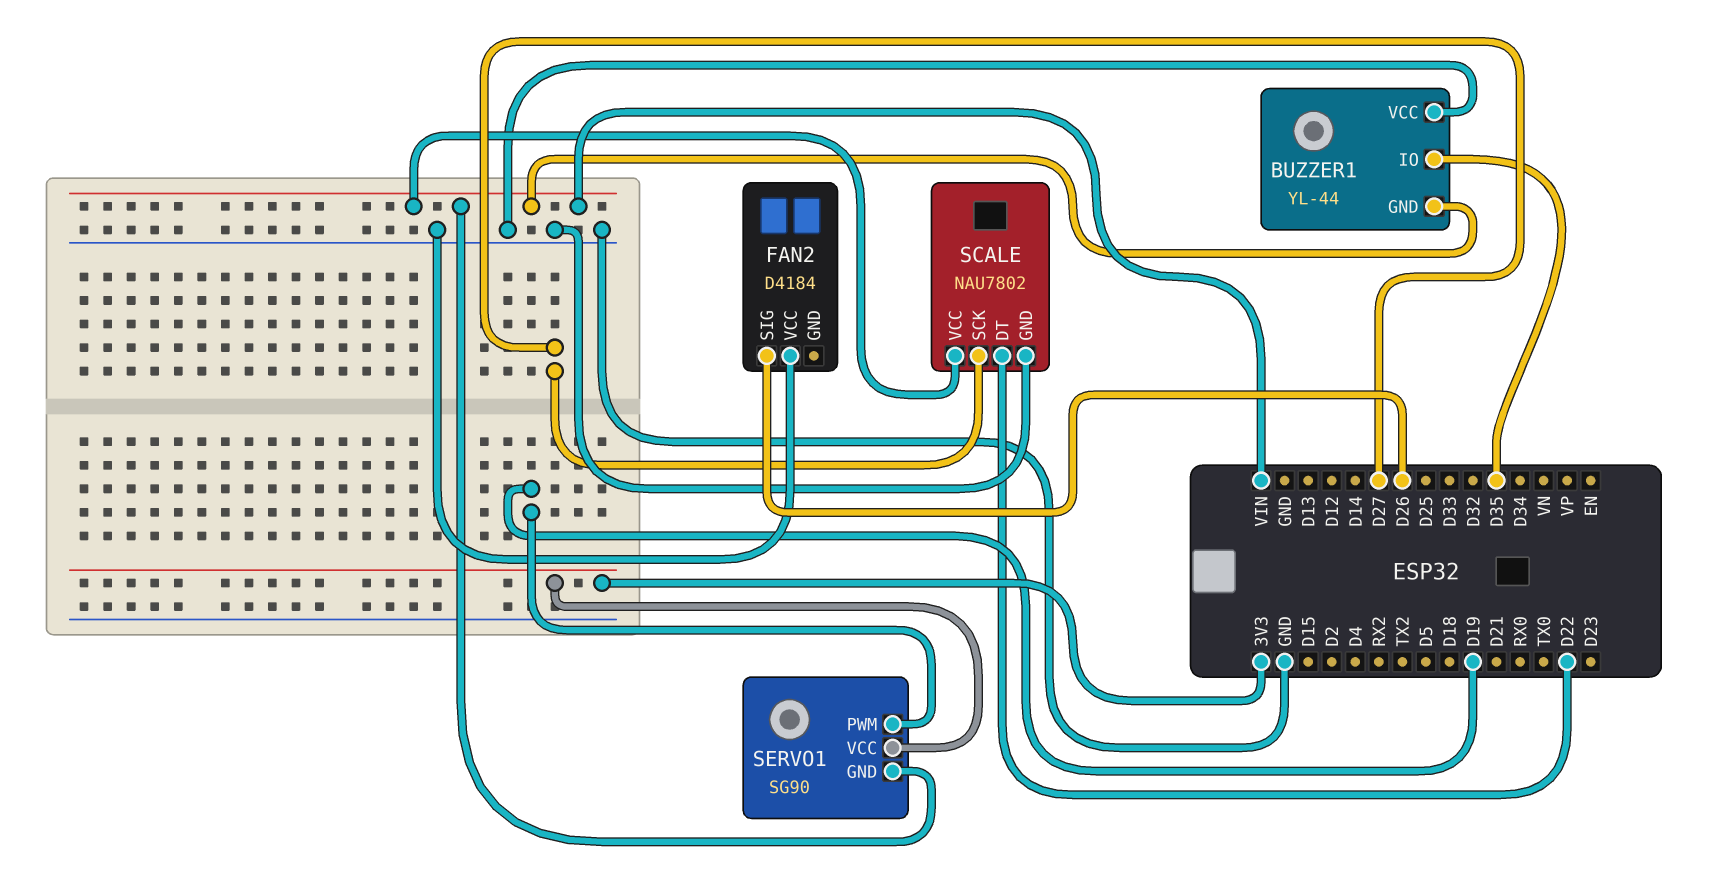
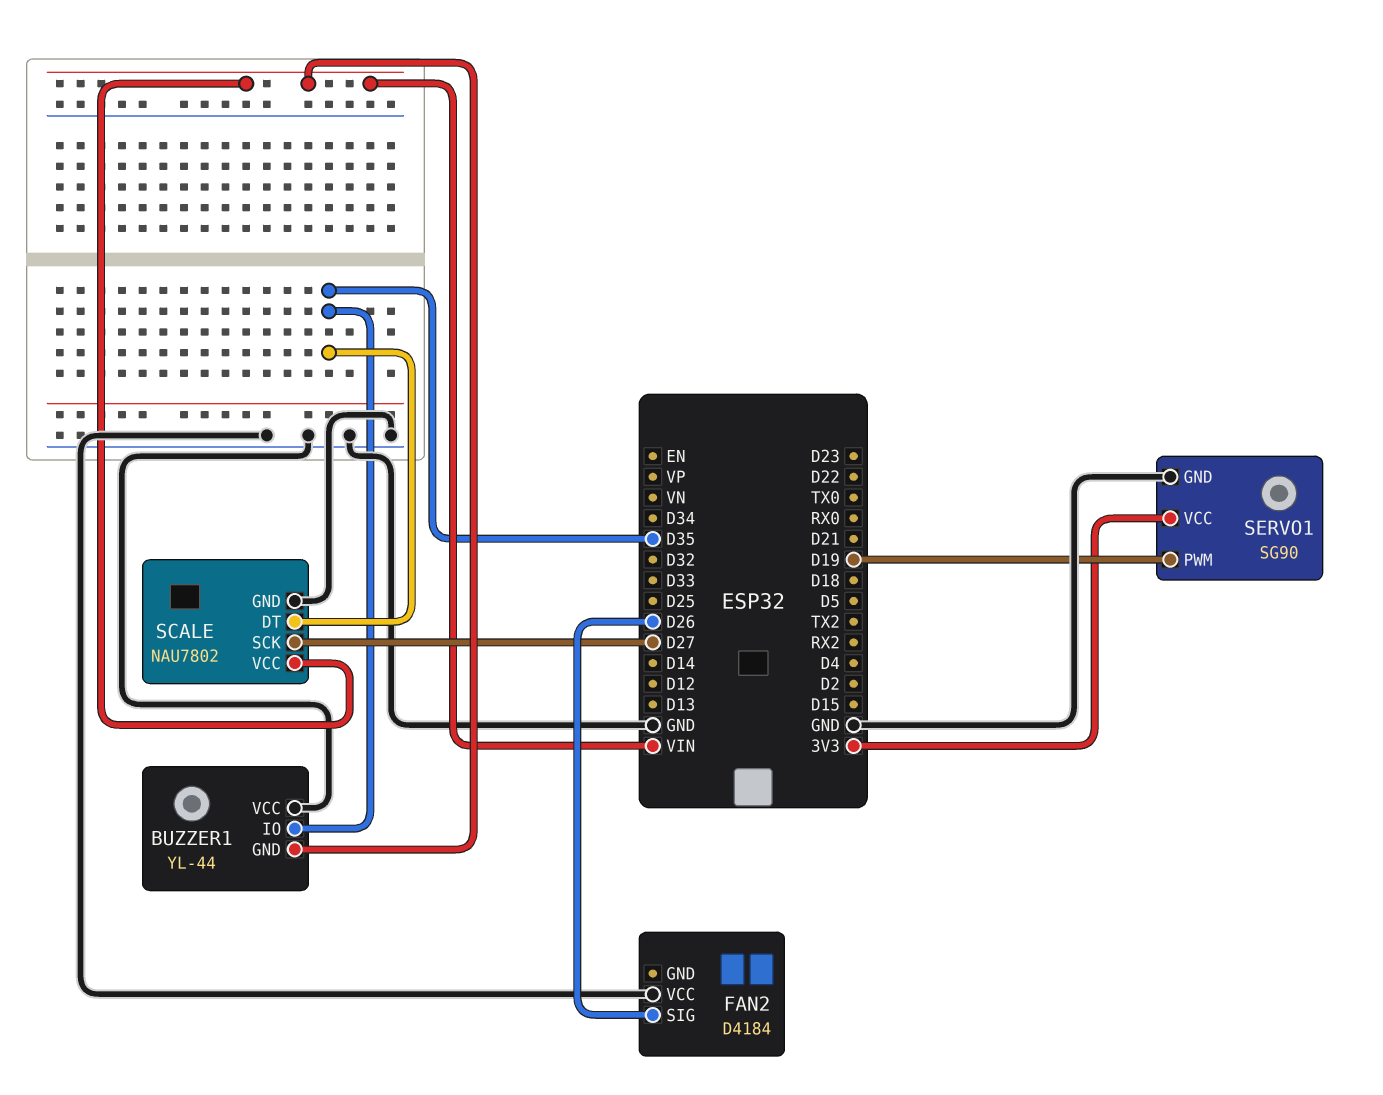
SCALE pin DT: D22 -> D35
SERVO1 pin GND: VIN -> GND

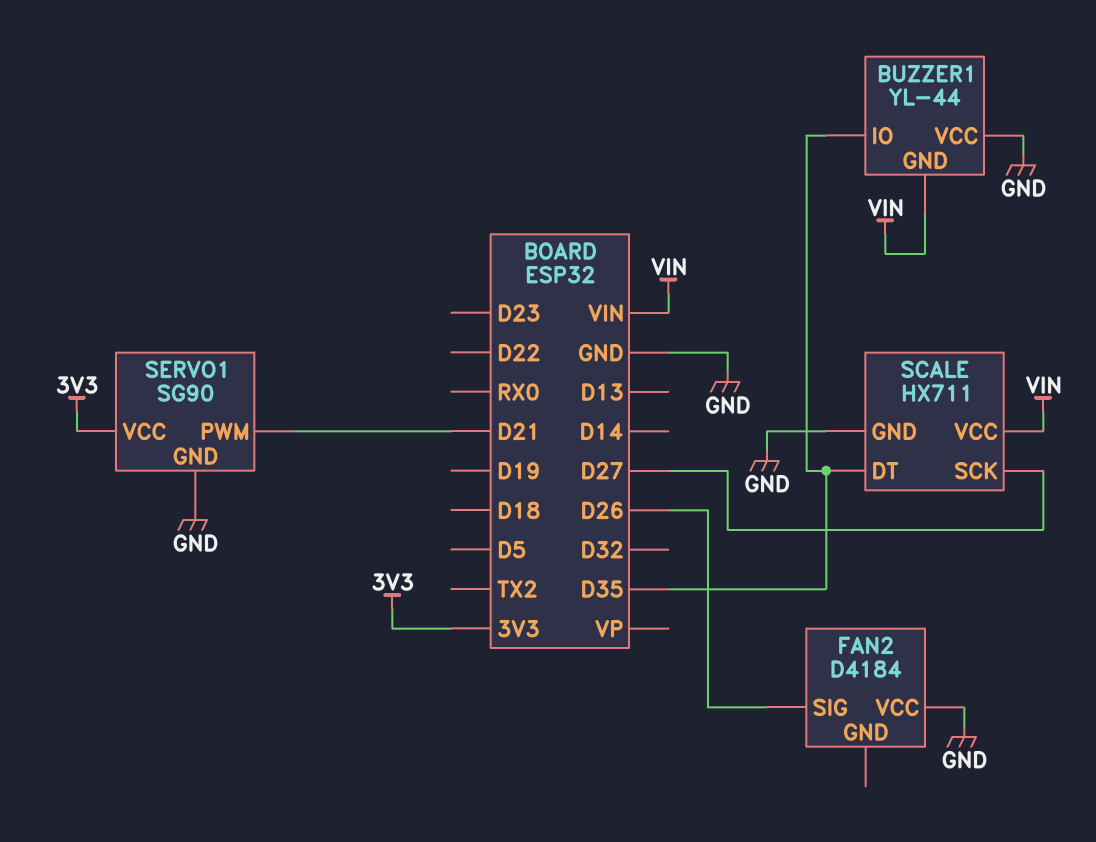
SCALE: NAU7802 -> HX711
SERVO1 pin PWM: D19 -> D21

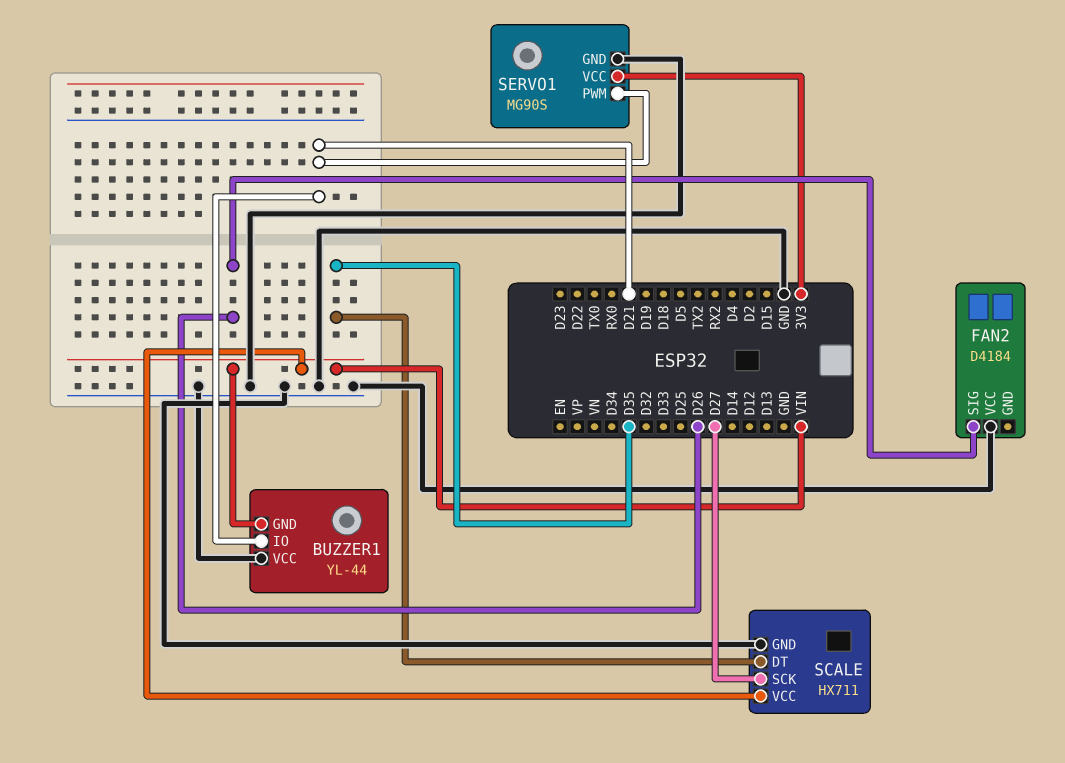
BUZZER1 pin IO: D35 -> D21
SERVO1: SG90 -> MG90S

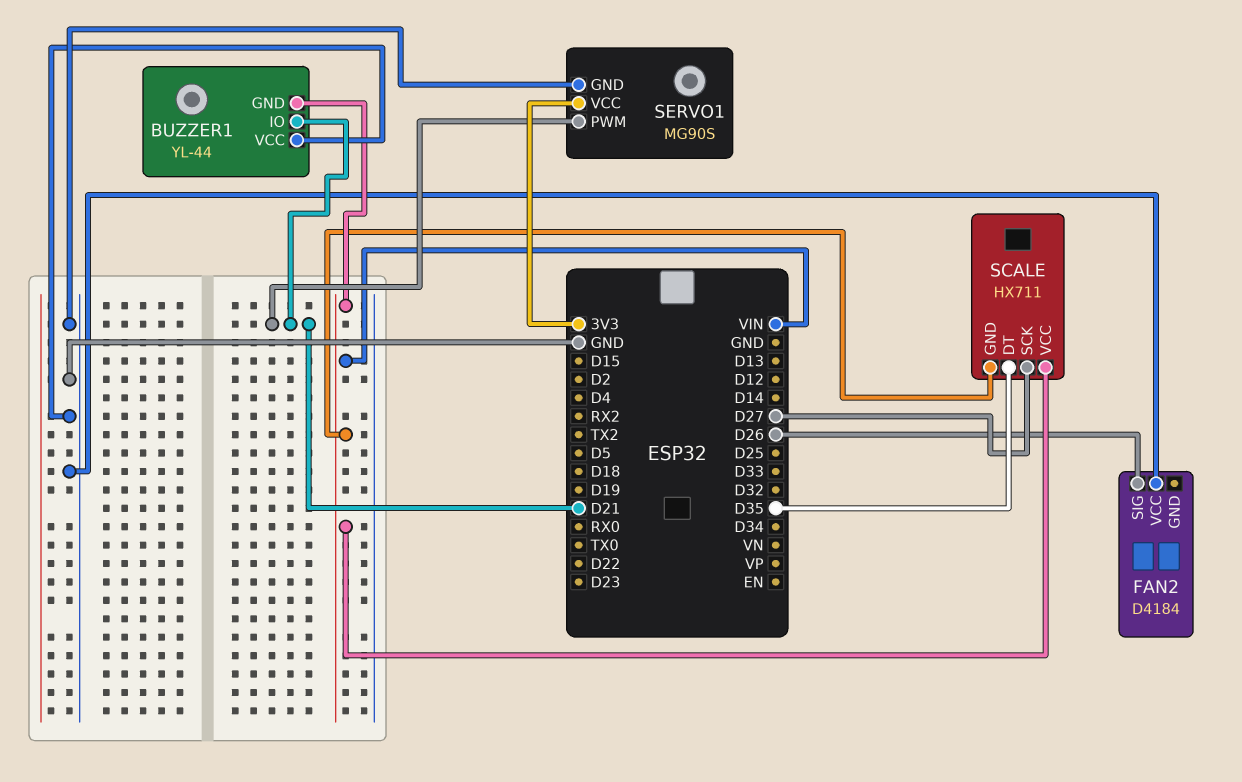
SCALE pin GND: GND -> VIN

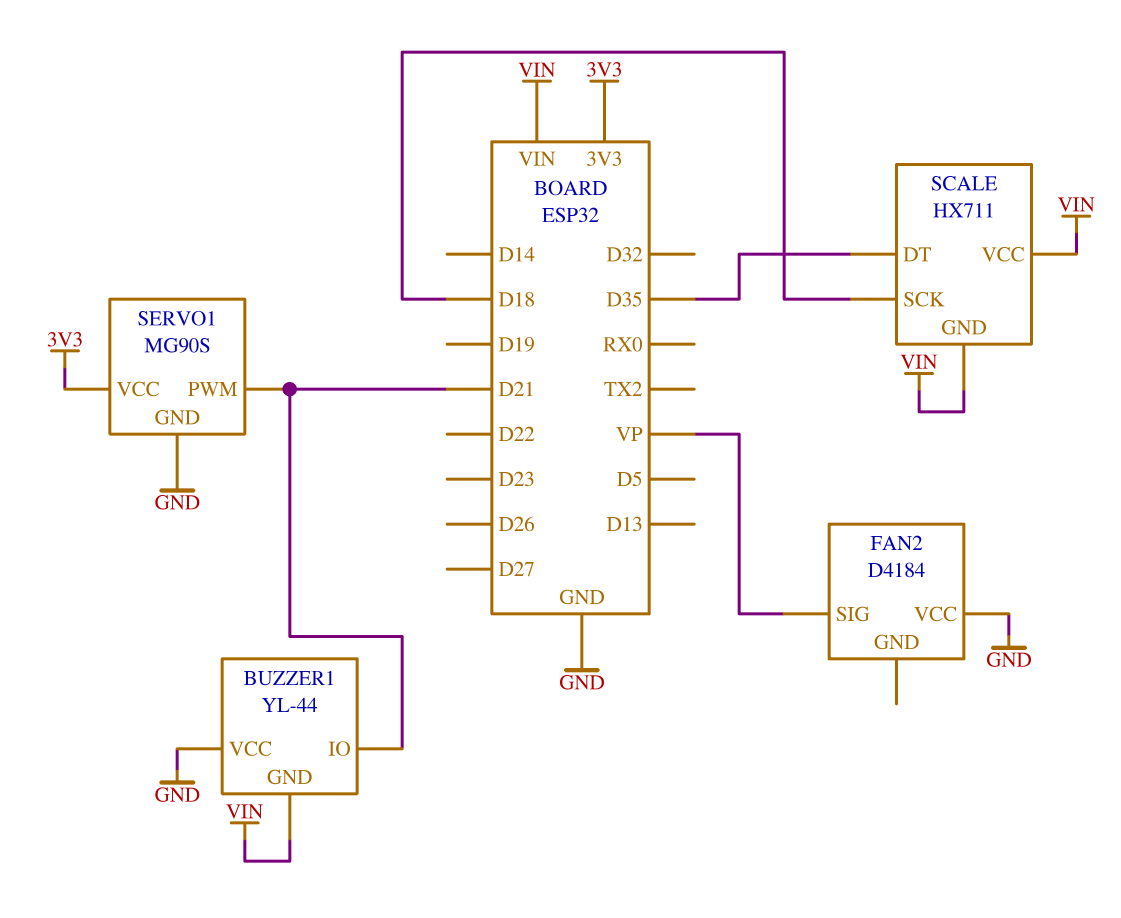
FAN2 pin SIG: D26 -> VP
SCALE pin SCK: D27 -> D18

